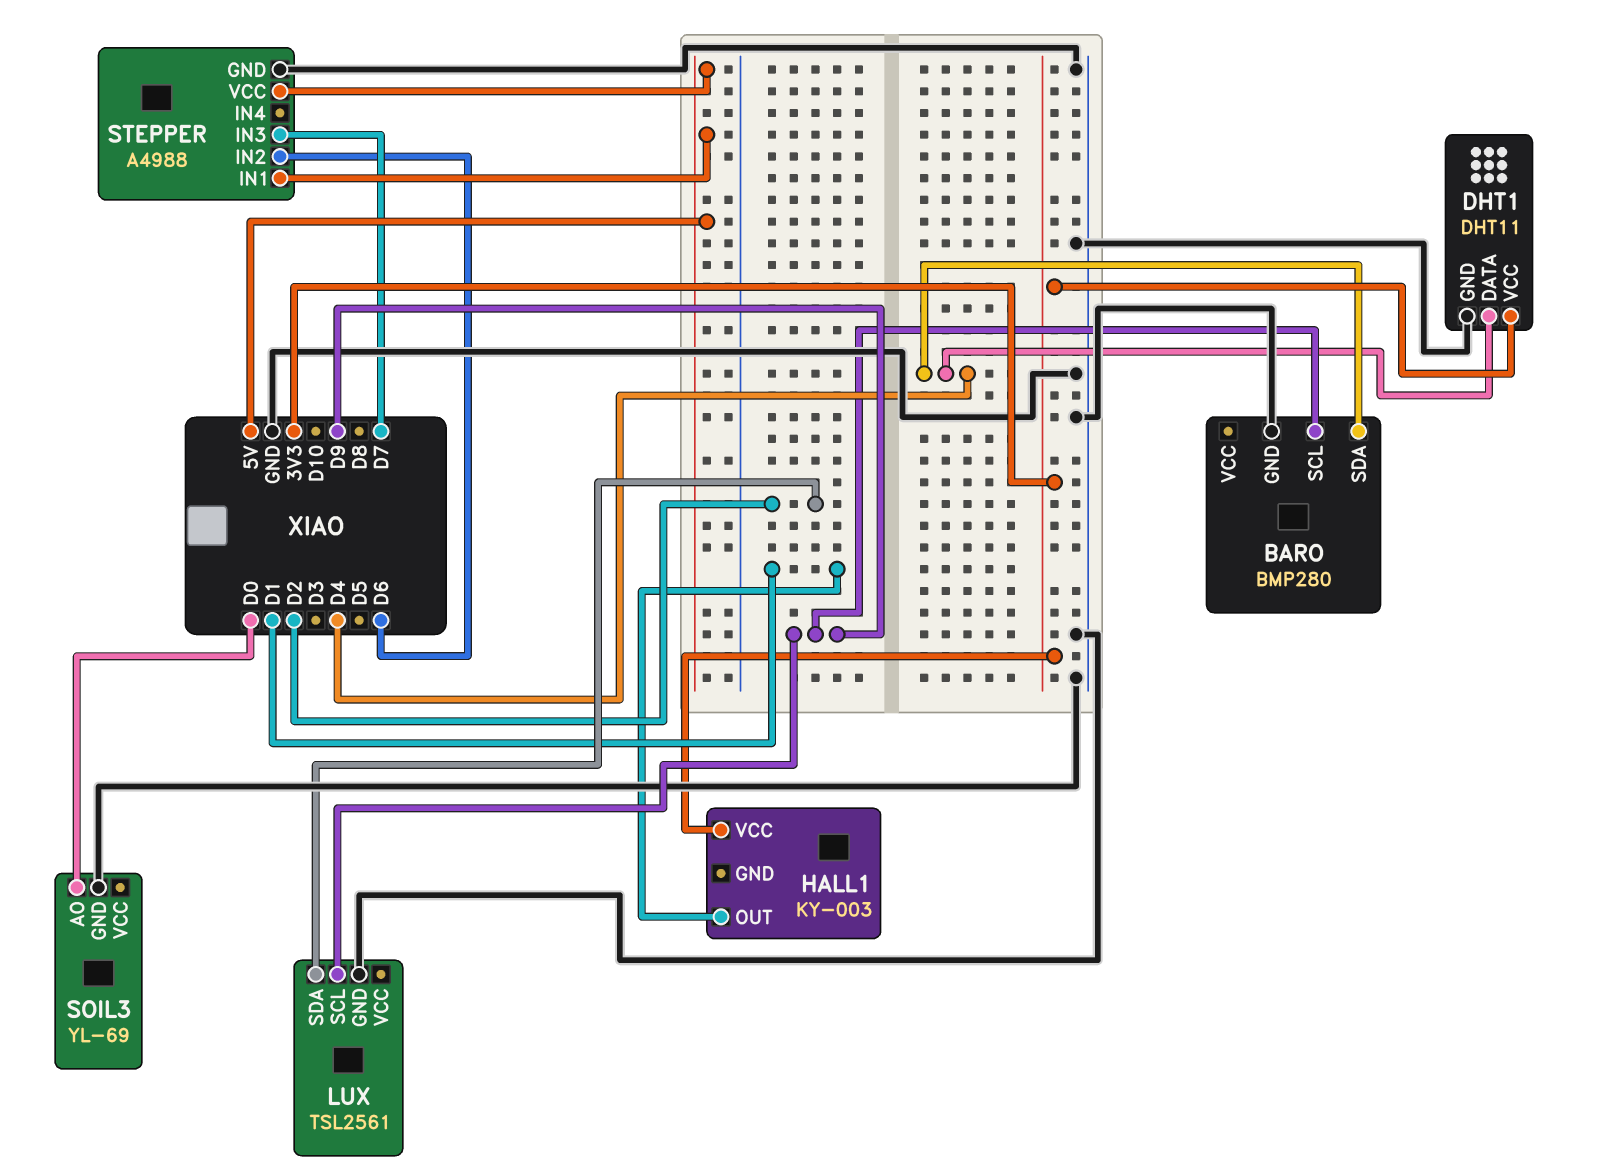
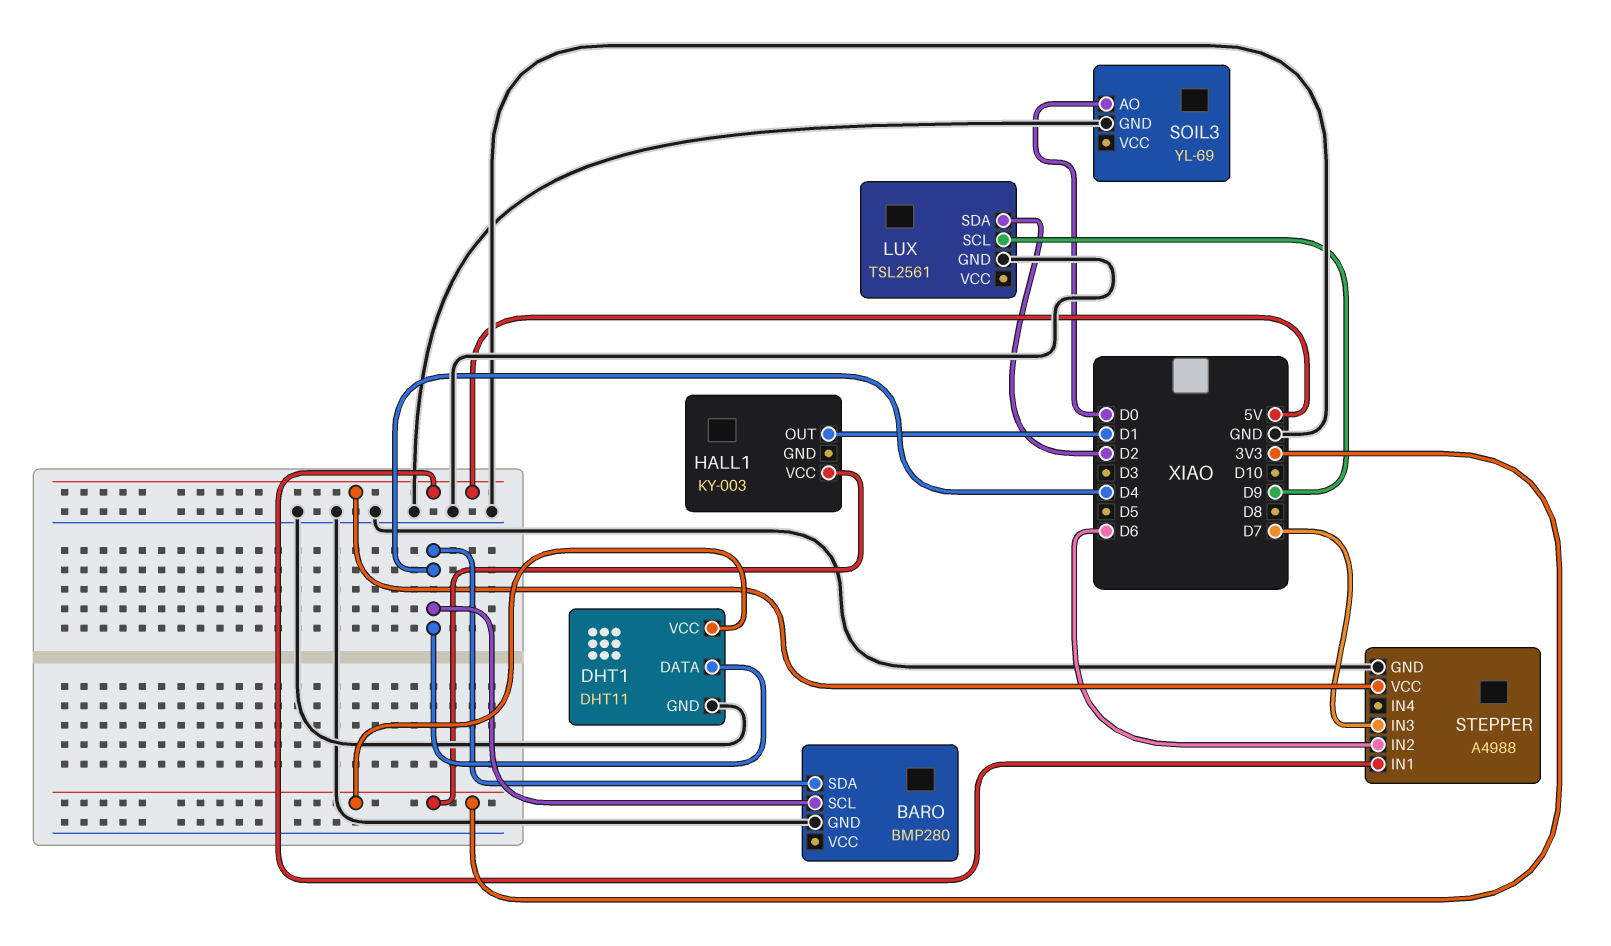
BARO pin SCL: D9 -> D4

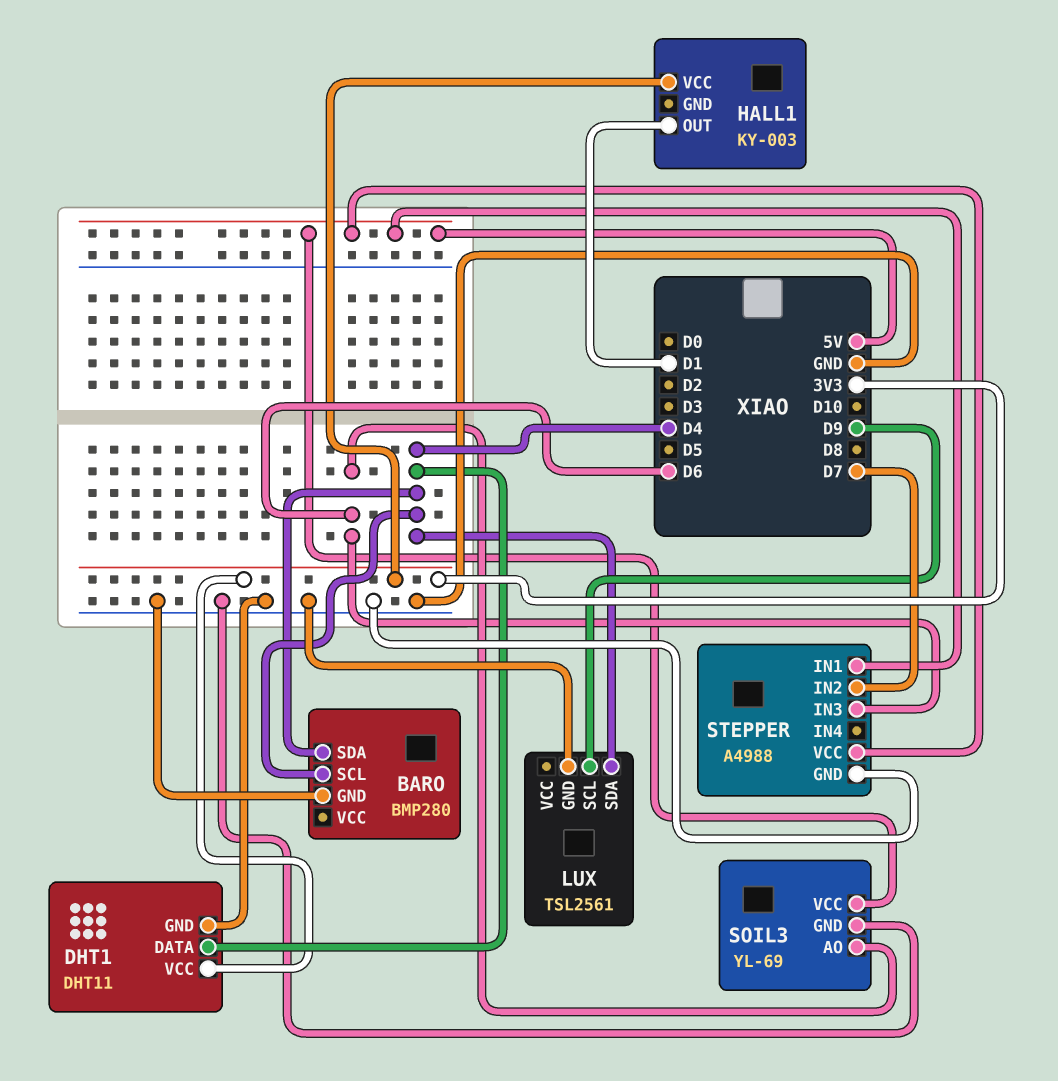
LUX pin SDA: D2 -> D4
SOIL3 pin AO: D0 -> D6
SOIL3 pin VCC: none -> 5V
STEPPER pin IN2: D6 -> D7
STEPPER pin IN3: D7 -> D6

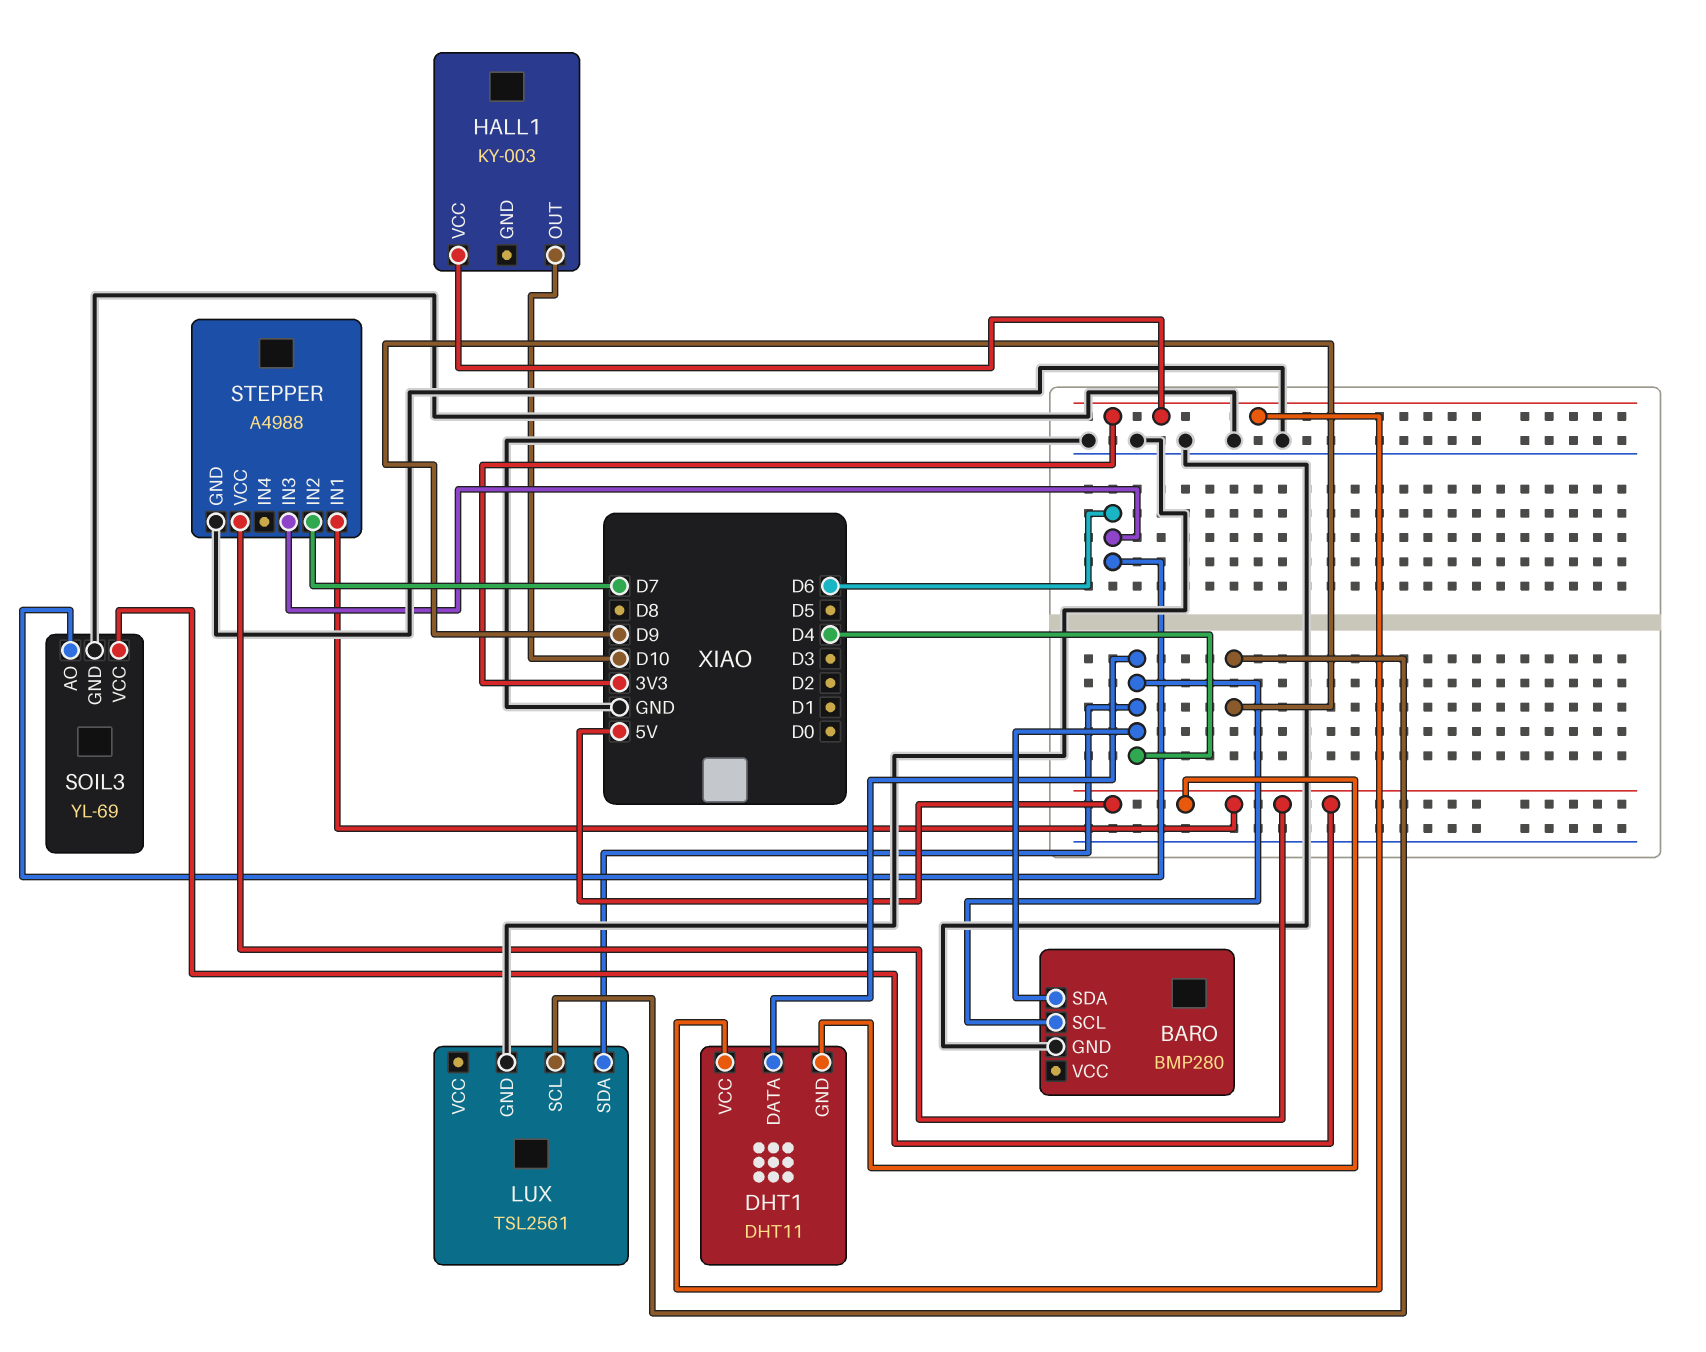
DHT1 pin GND: GND -> 5V
HALL1 pin OUT: D1 -> D10

